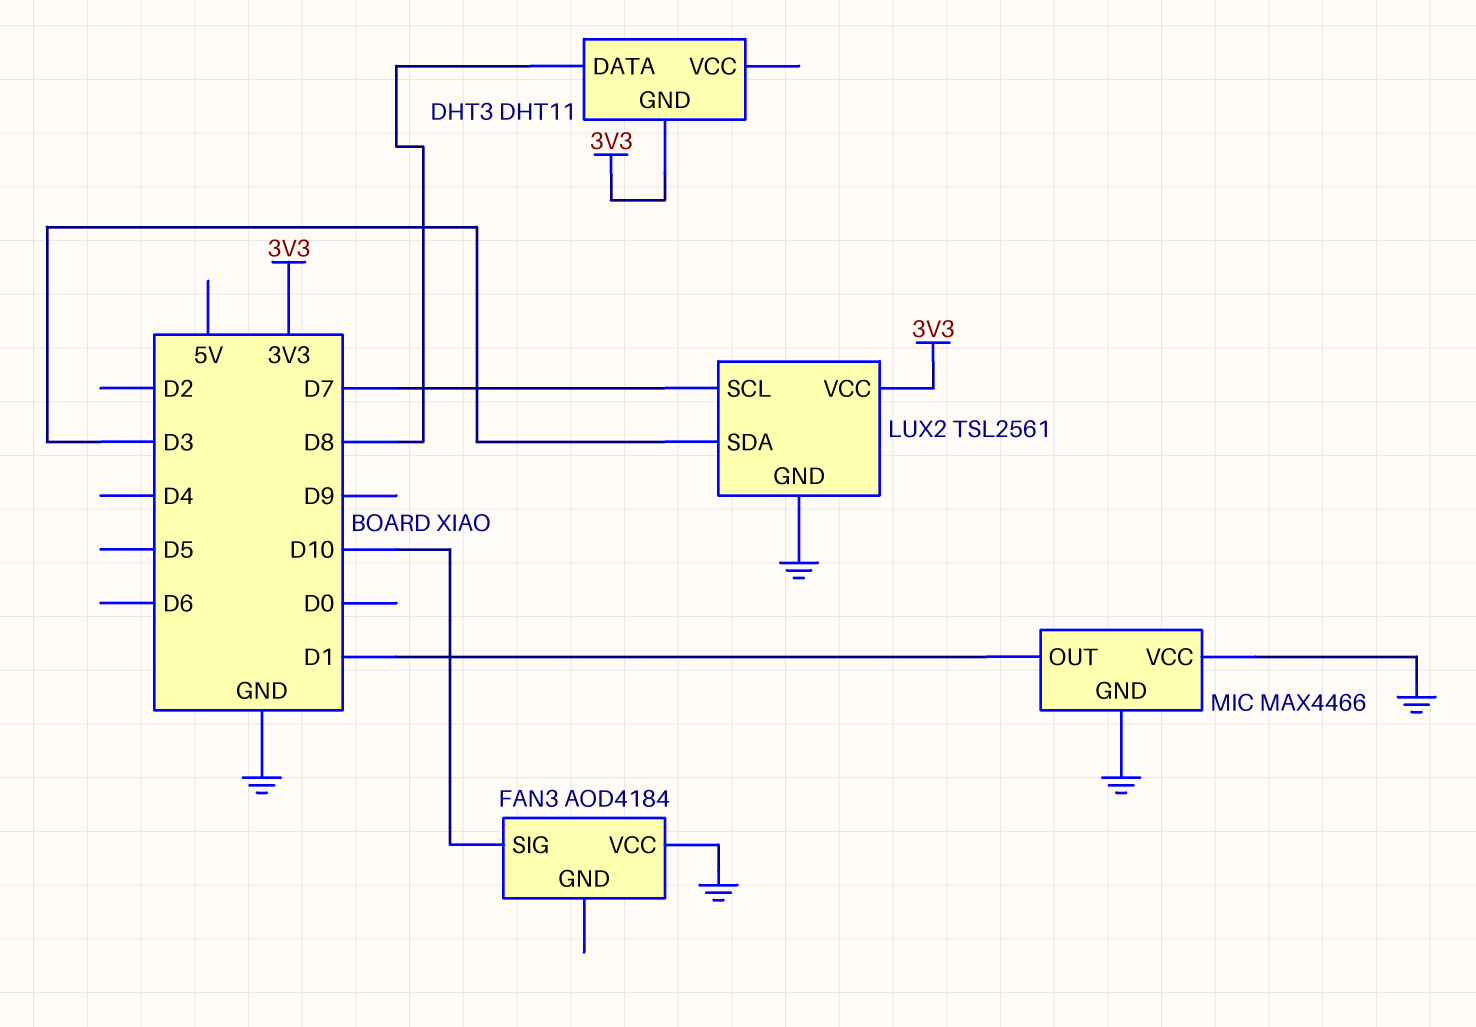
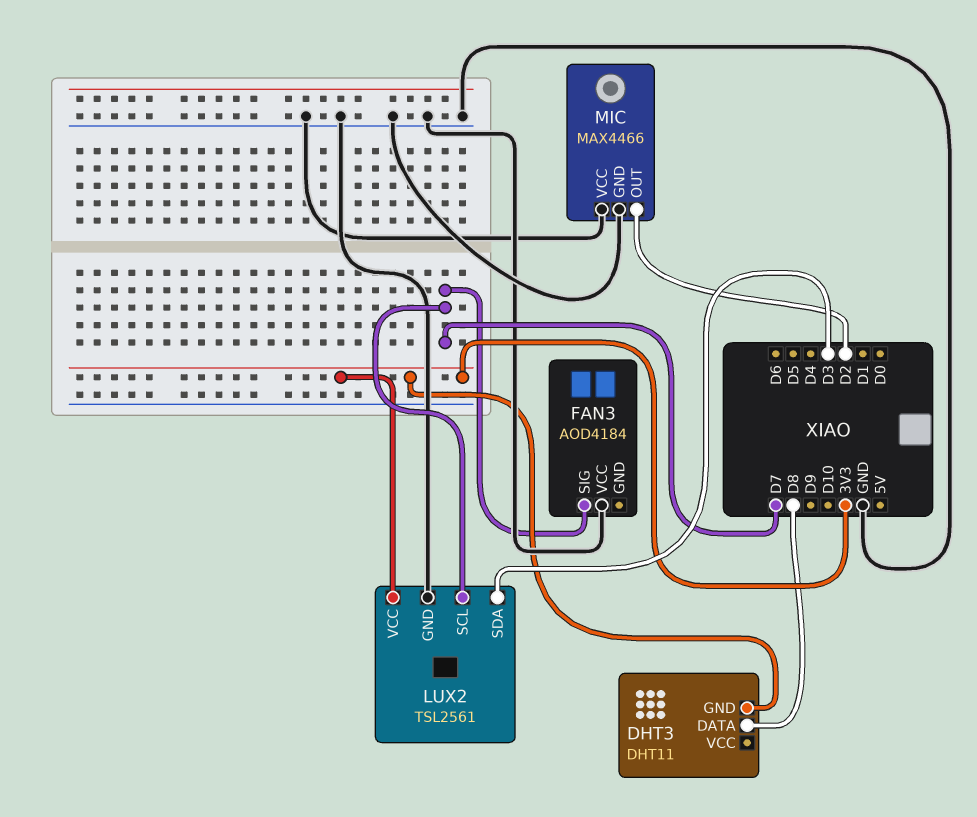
FAN3 pin SIG: D10 -> D7
MIC pin OUT: D1 -> D2

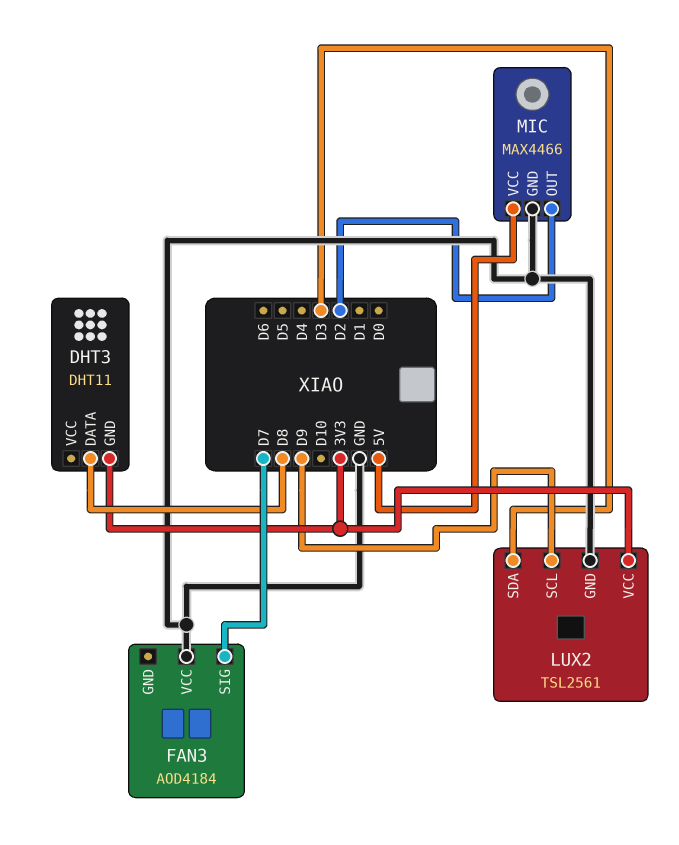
LUX2 pin SCL: D7 -> D9
MIC pin VCC: GND -> 5V

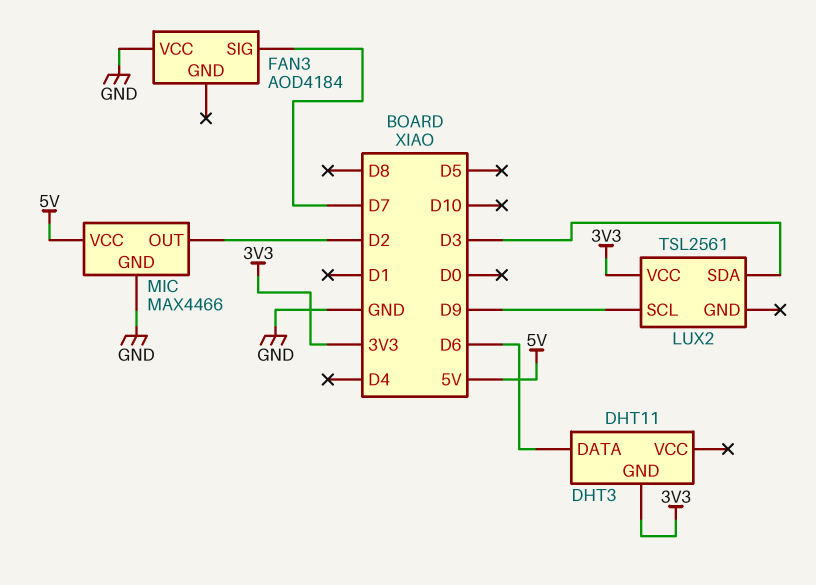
DHT3 pin DATA: D8 -> D6
LUX2 pin GND: GND -> none

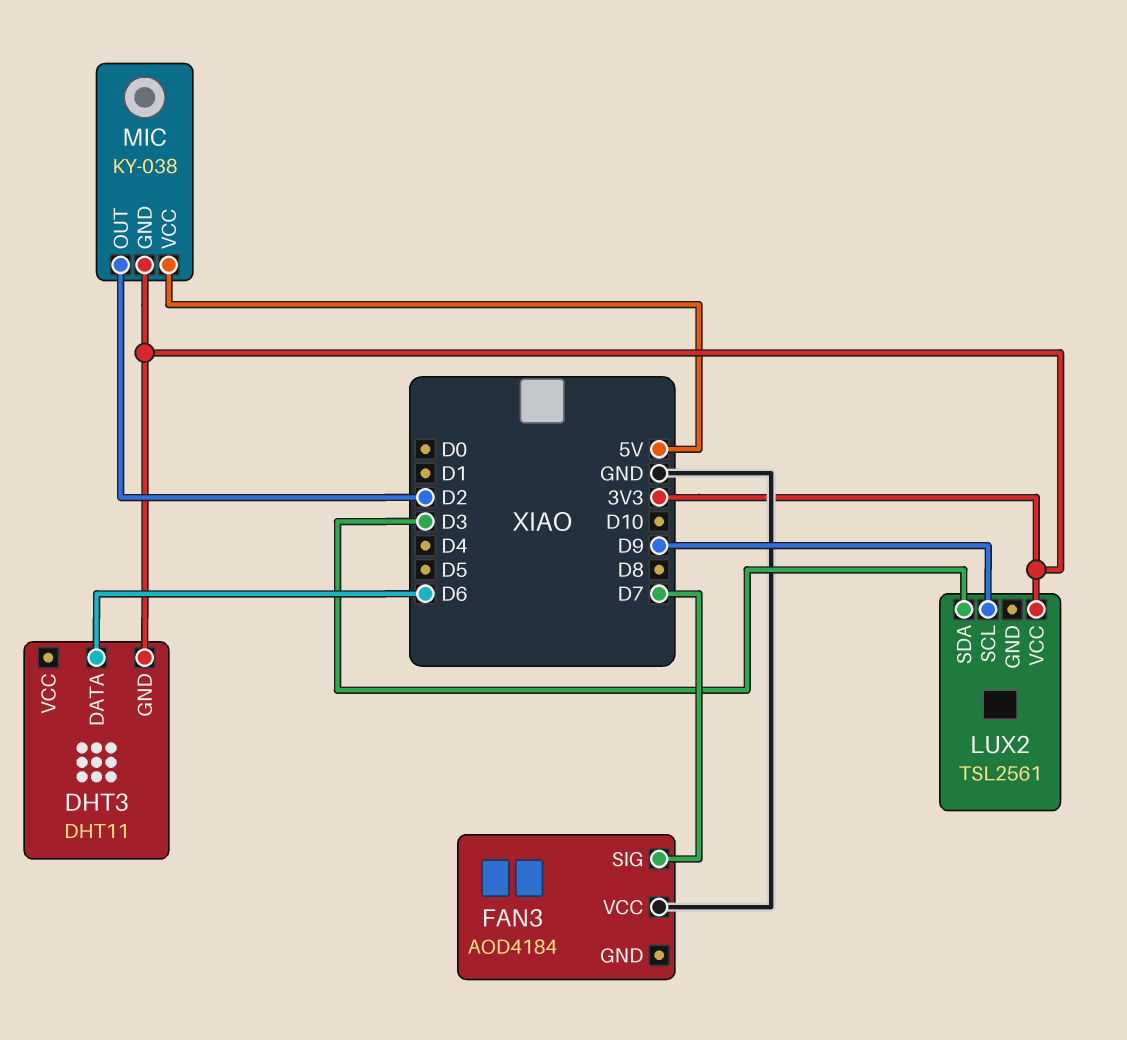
MIC: MAX4466 -> KY-038
MIC pin GND: GND -> 3V3

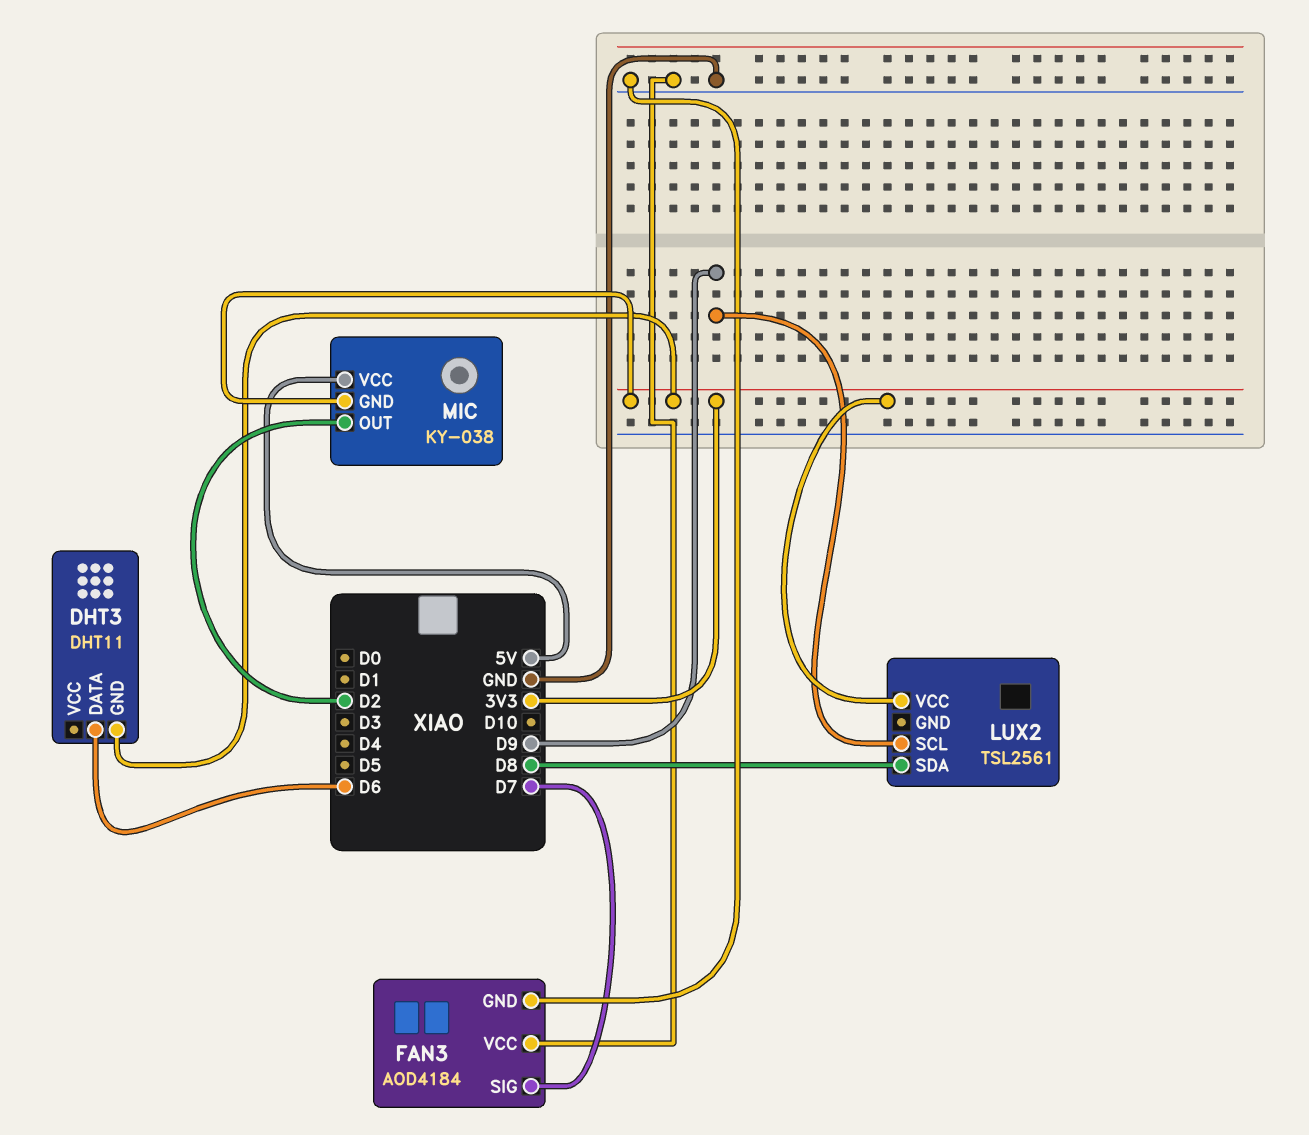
FAN3 pin GND: none -> GND
LUX2 pin SDA: D3 -> D8

